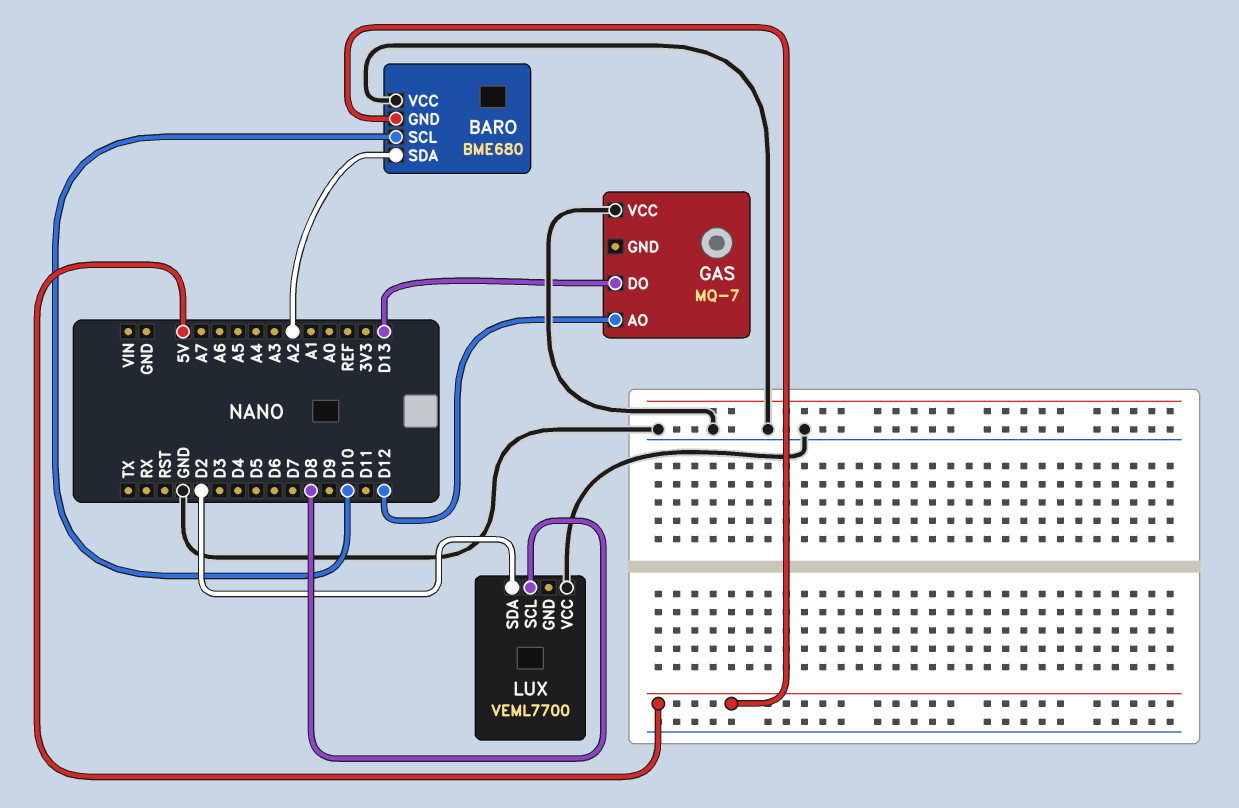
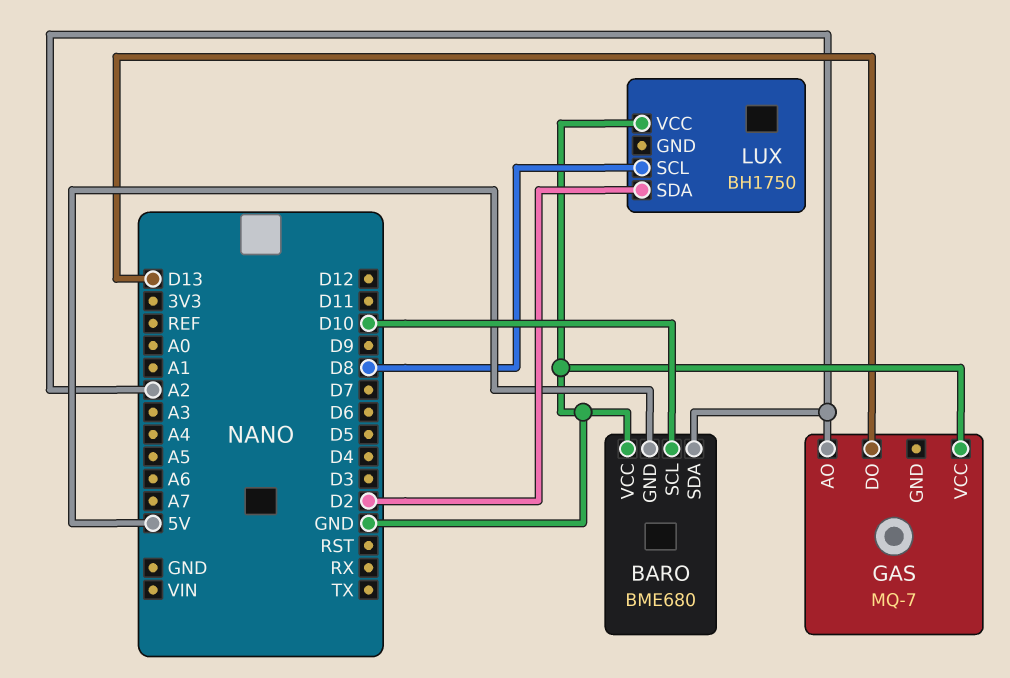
GAS pin AO: D12 -> A2
LUX: VEML7700 -> BH1750

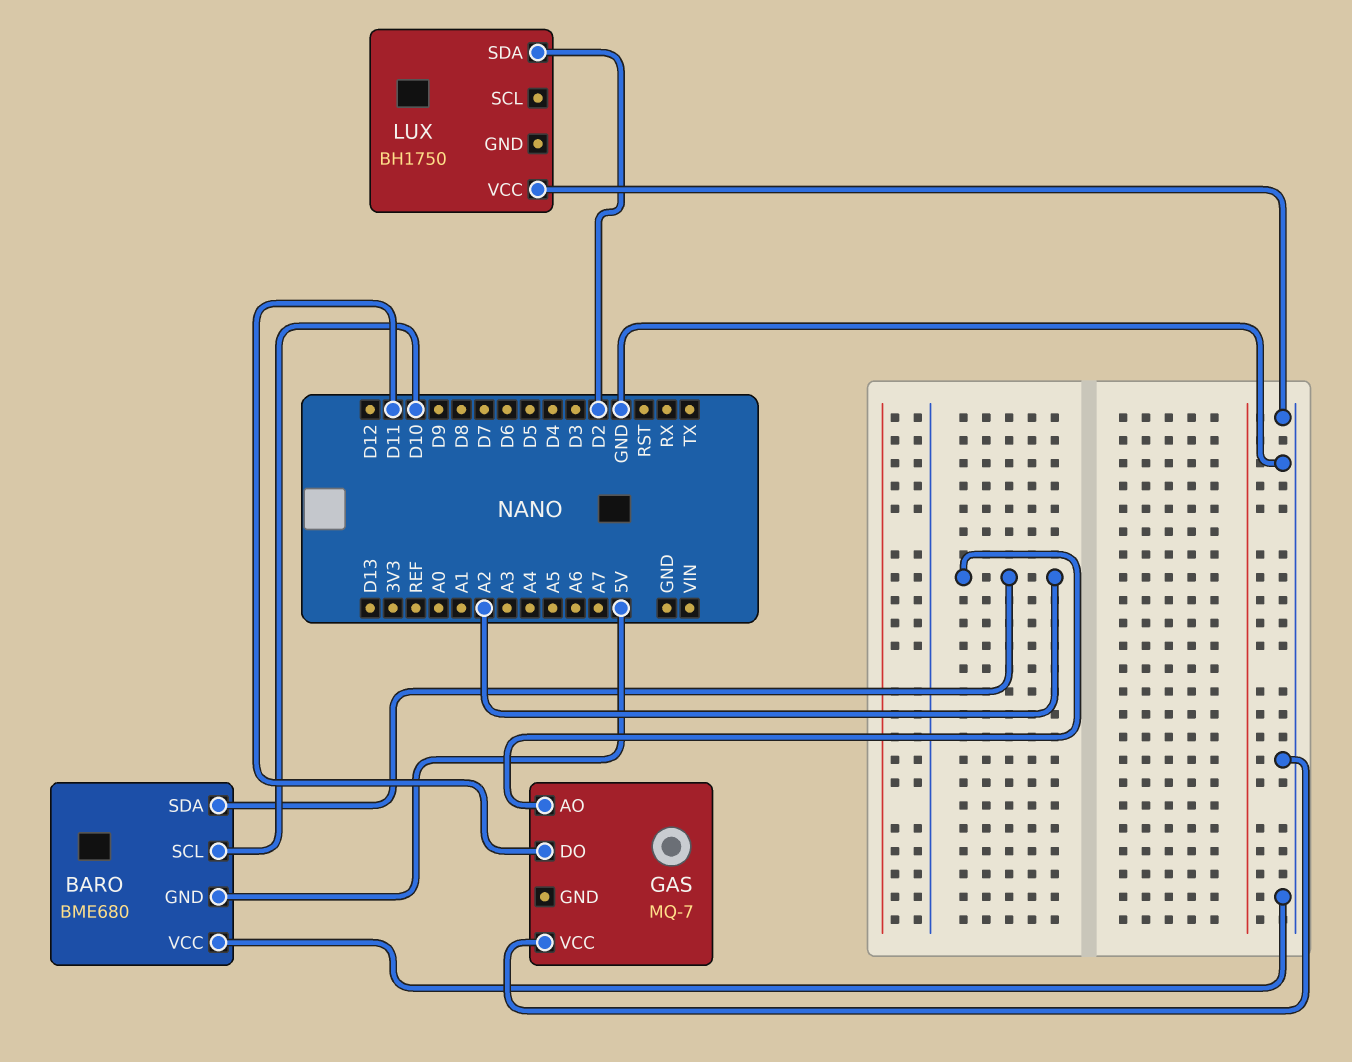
GAS pin DO: D13 -> D11
LUX pin SCL: D8 -> none

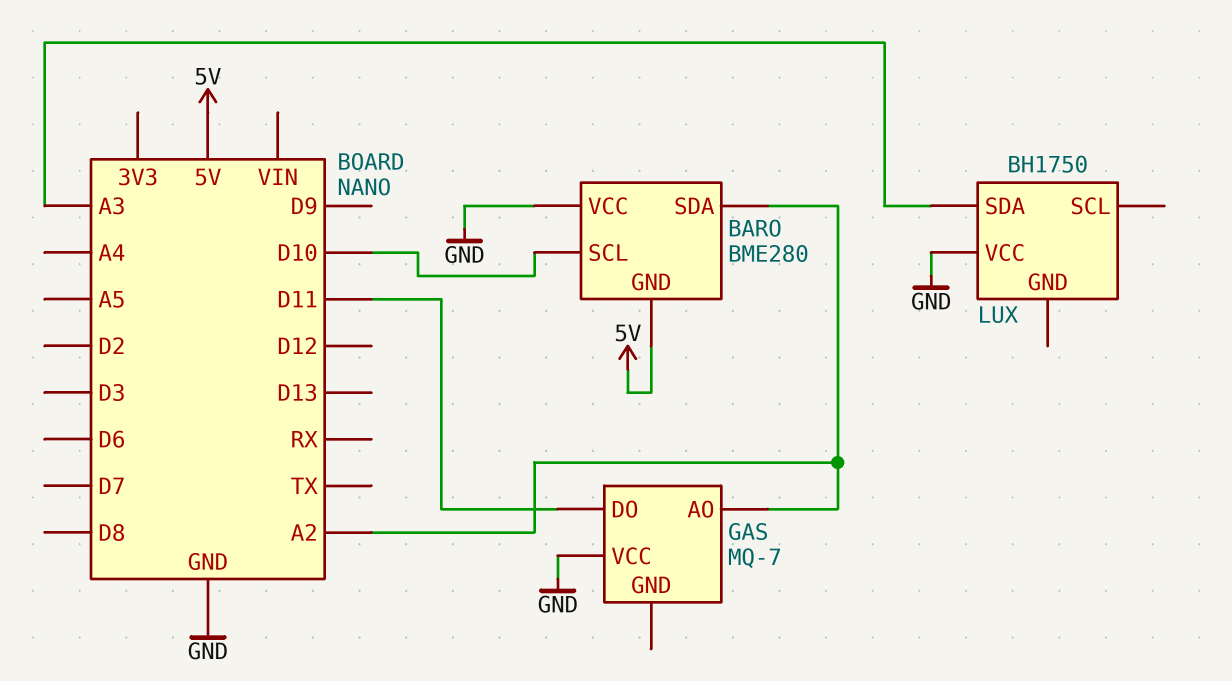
BARO: BME680 -> BME280
LUX pin SDA: D2 -> A3

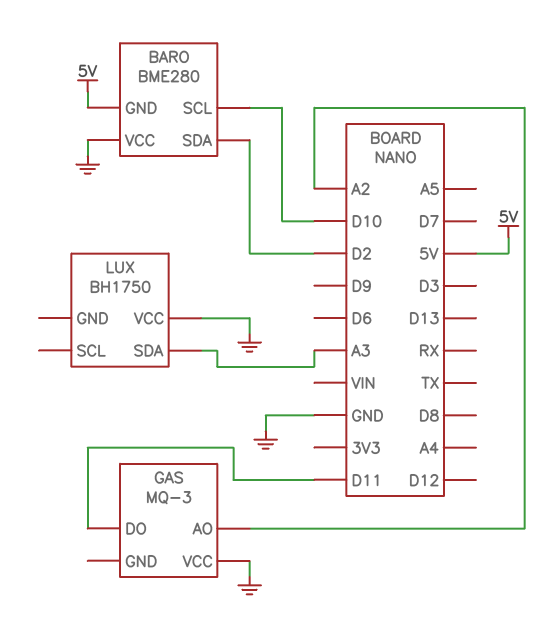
BARO pin SDA: A2 -> D2
GAS: MQ-7 -> MQ-3

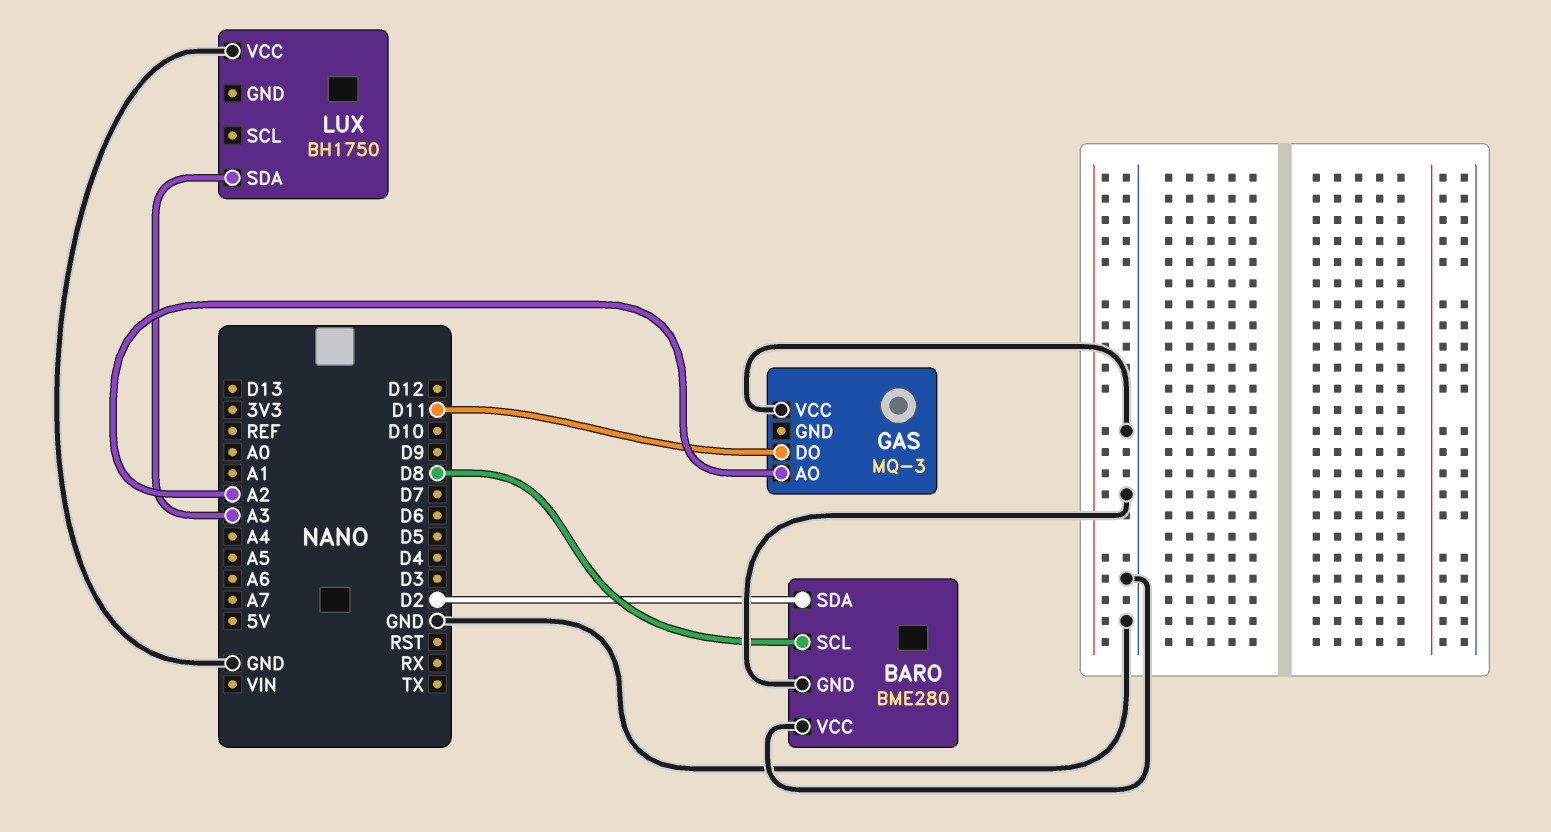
BARO pin GND: 5V -> GND
BARO pin SCL: D10 -> D8

